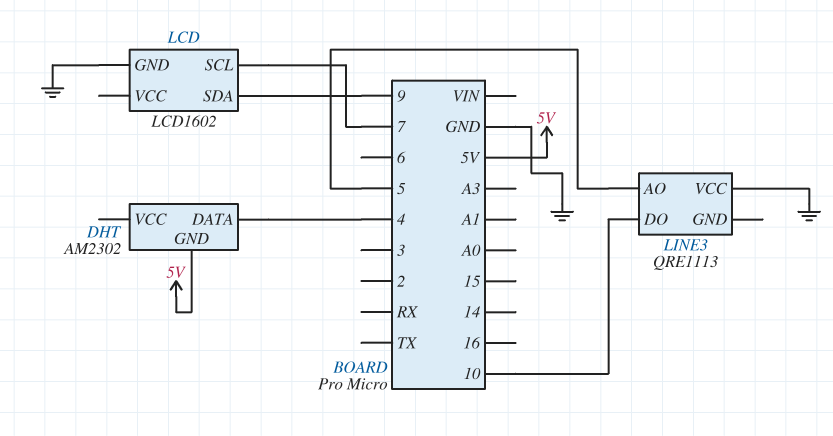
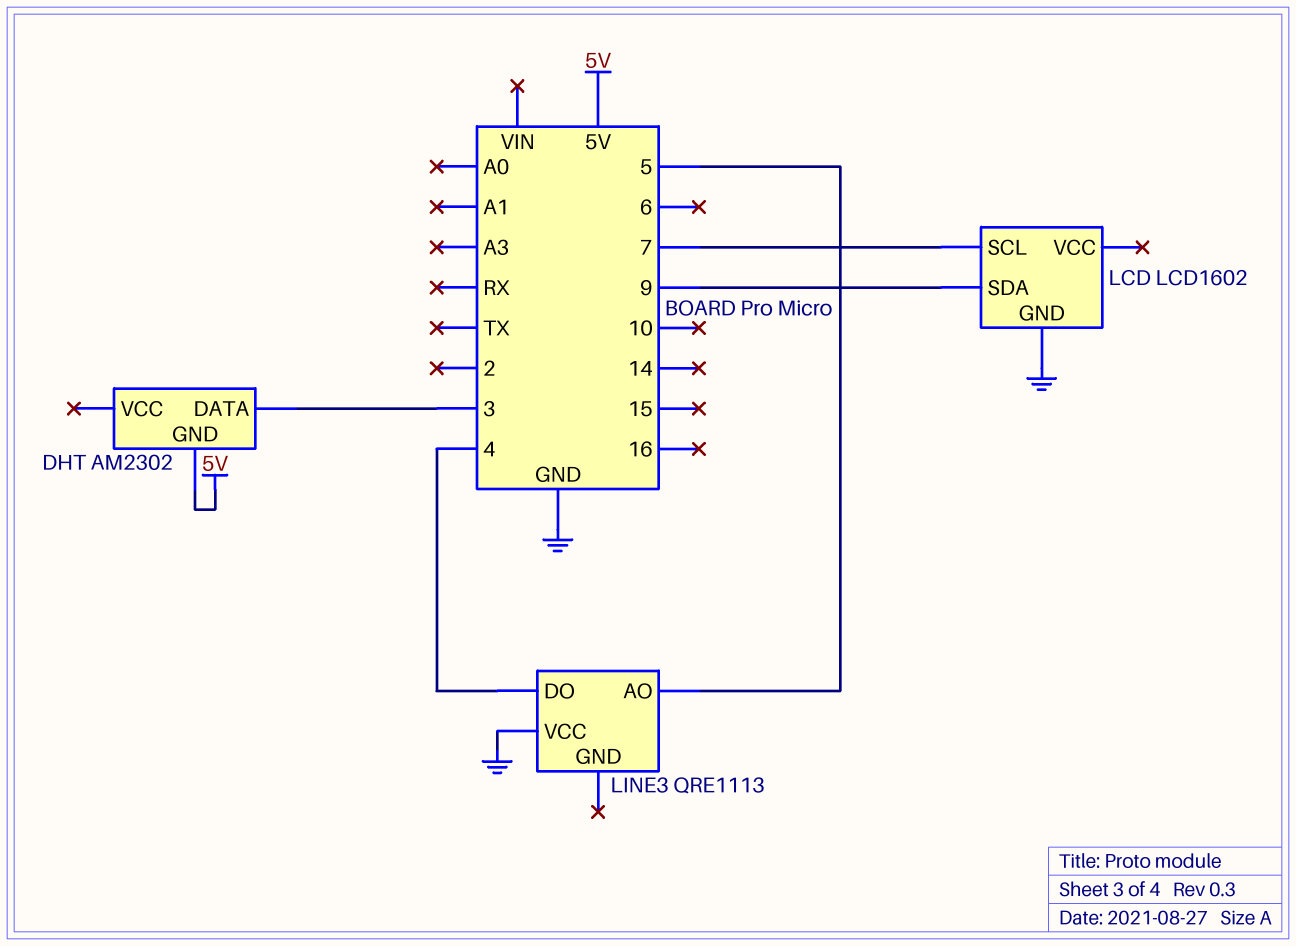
DHT pin DATA: 4 -> 3
LINE3 pin DO: 10 -> 4

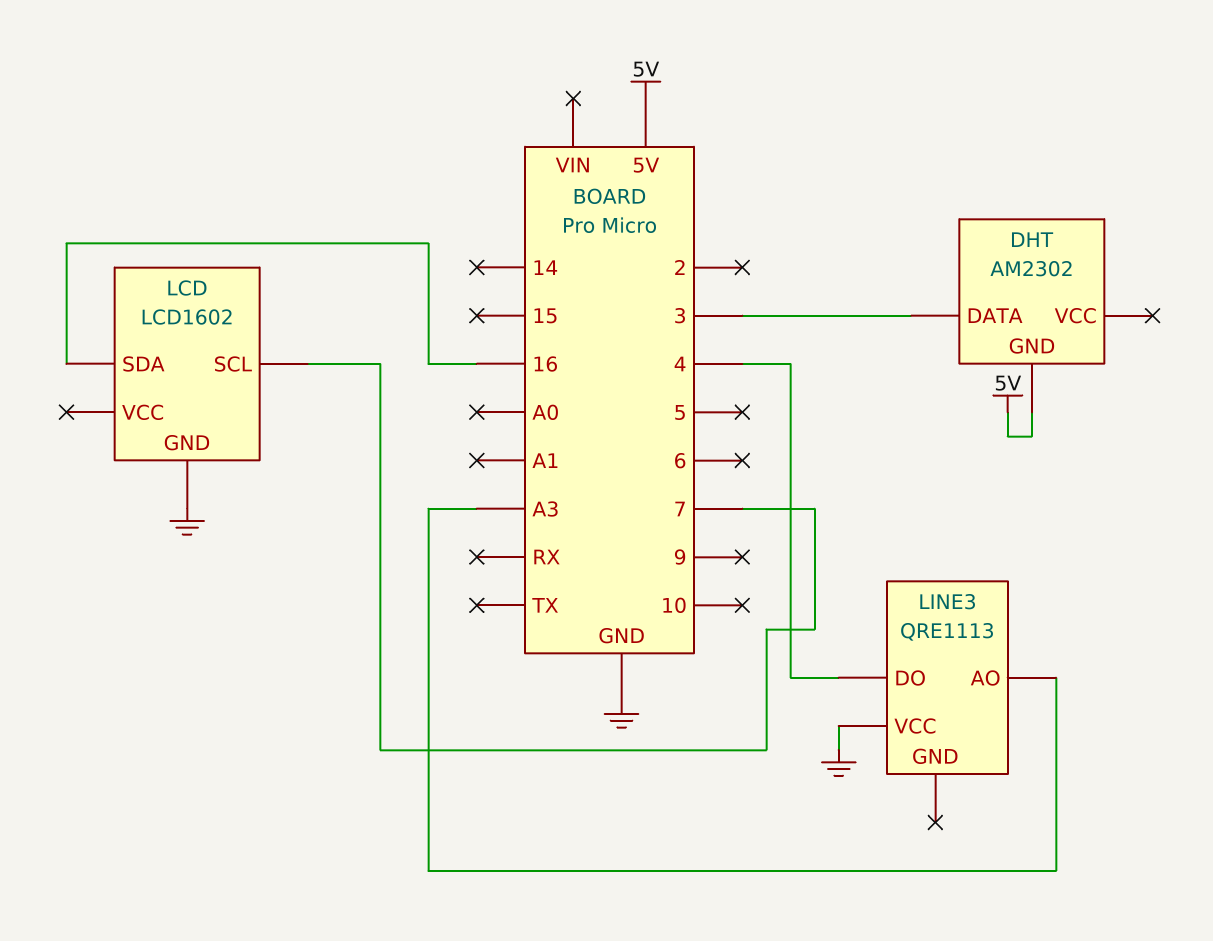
LCD pin SDA: 9 -> 16
LINE3 pin AO: 5 -> A3

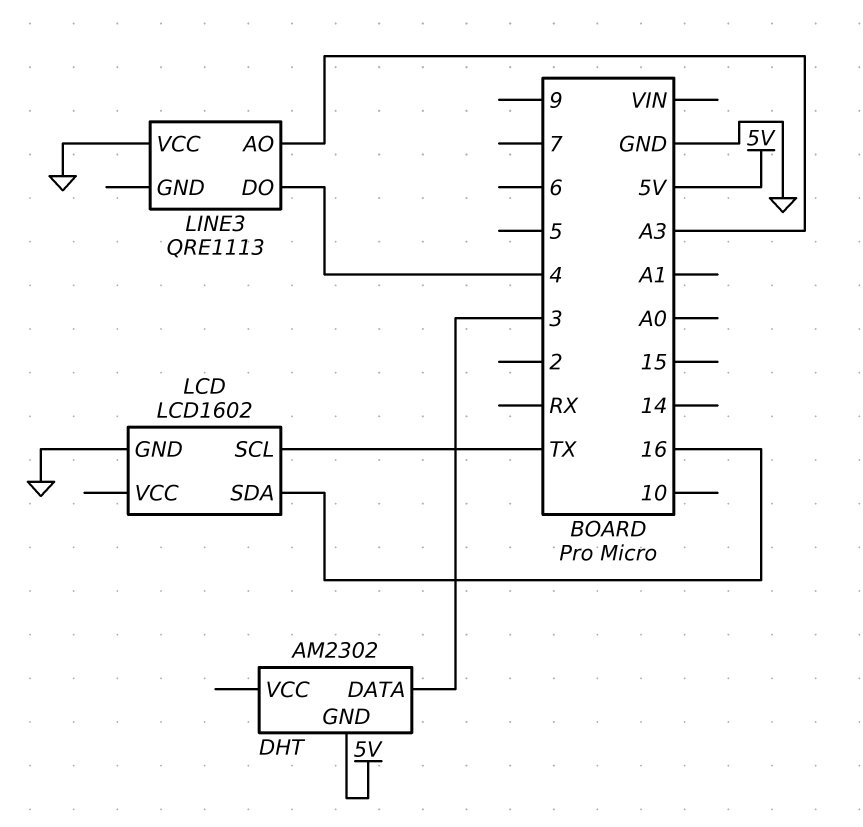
LCD pin SCL: 7 -> TX

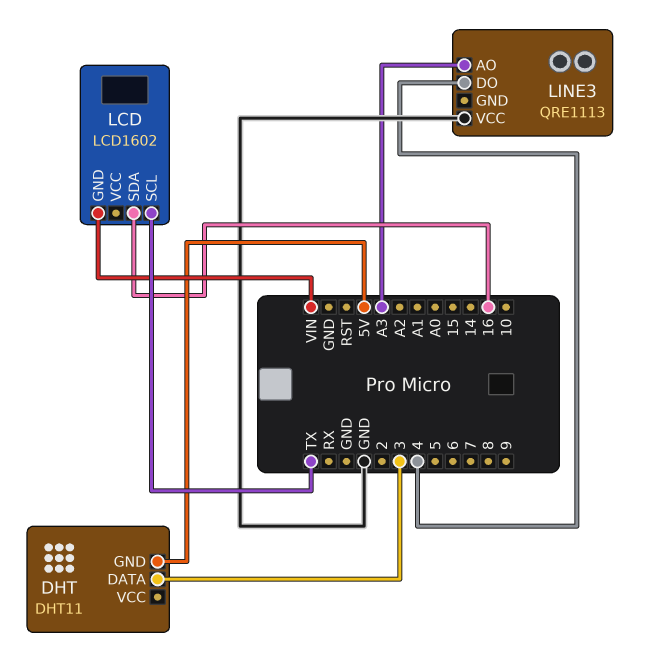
DHT: AM2302 -> DHT11
LCD pin GND: GND -> VIN

